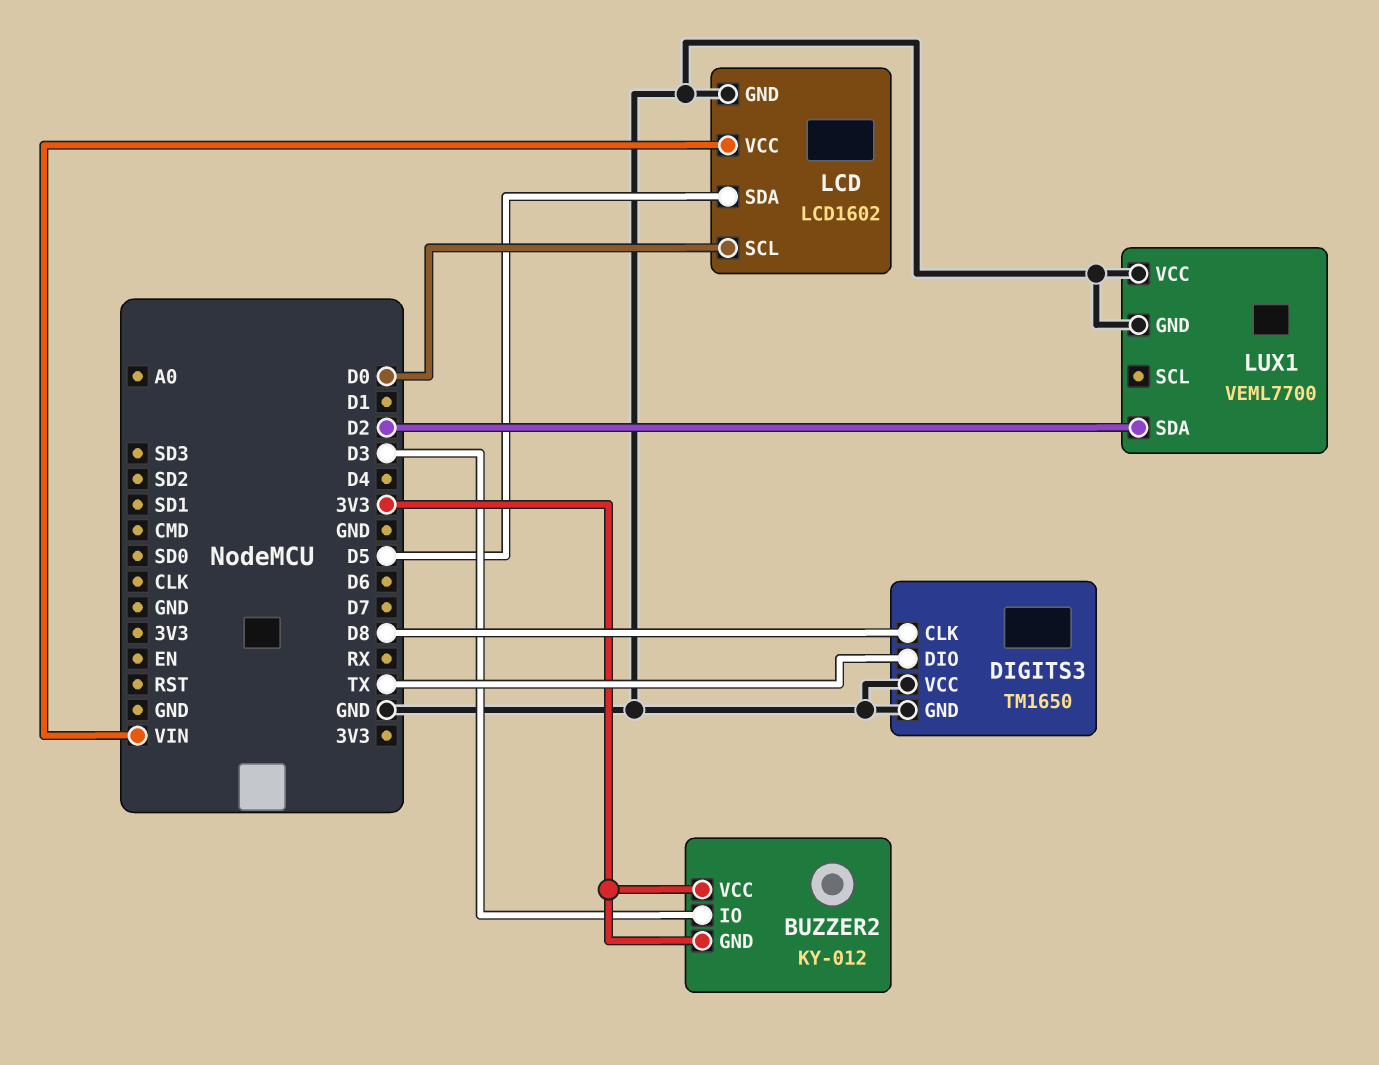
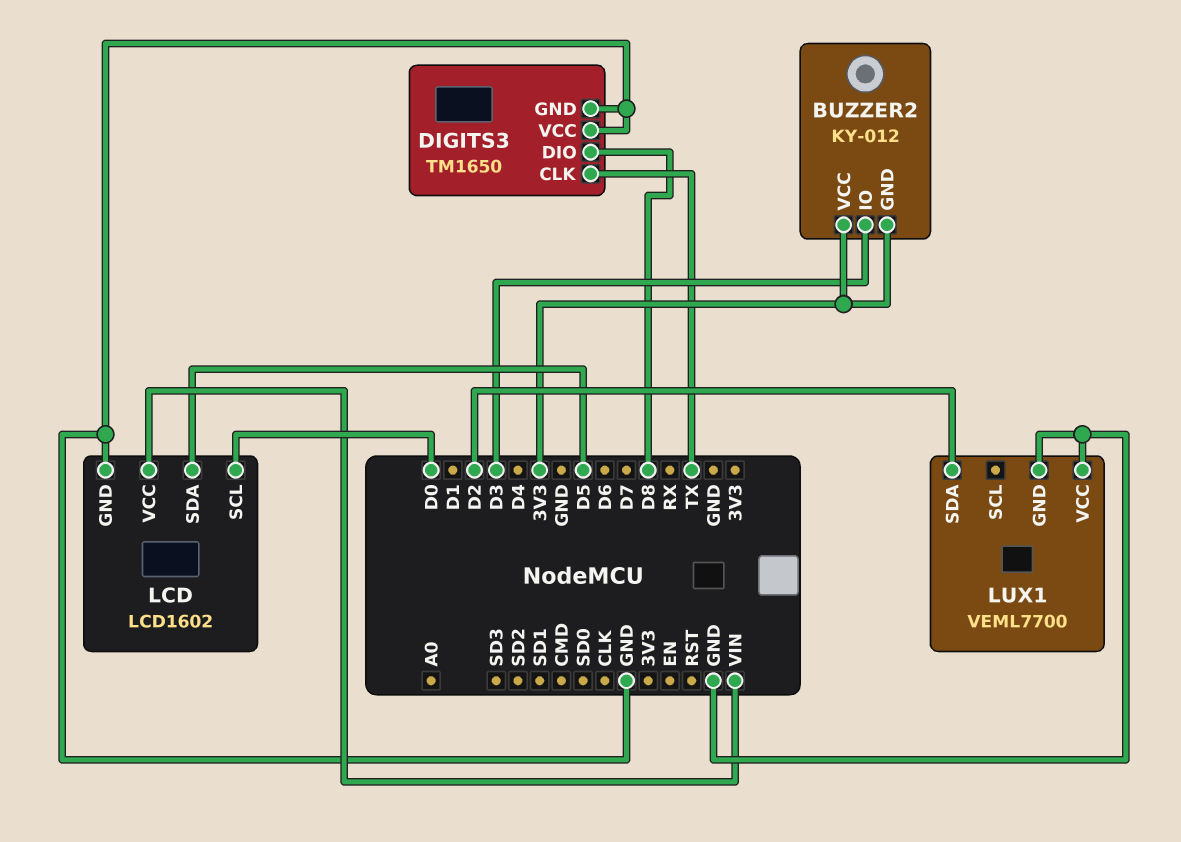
DIGITS3 pin CLK: D8 -> TX
DIGITS3 pin DIO: TX -> D8

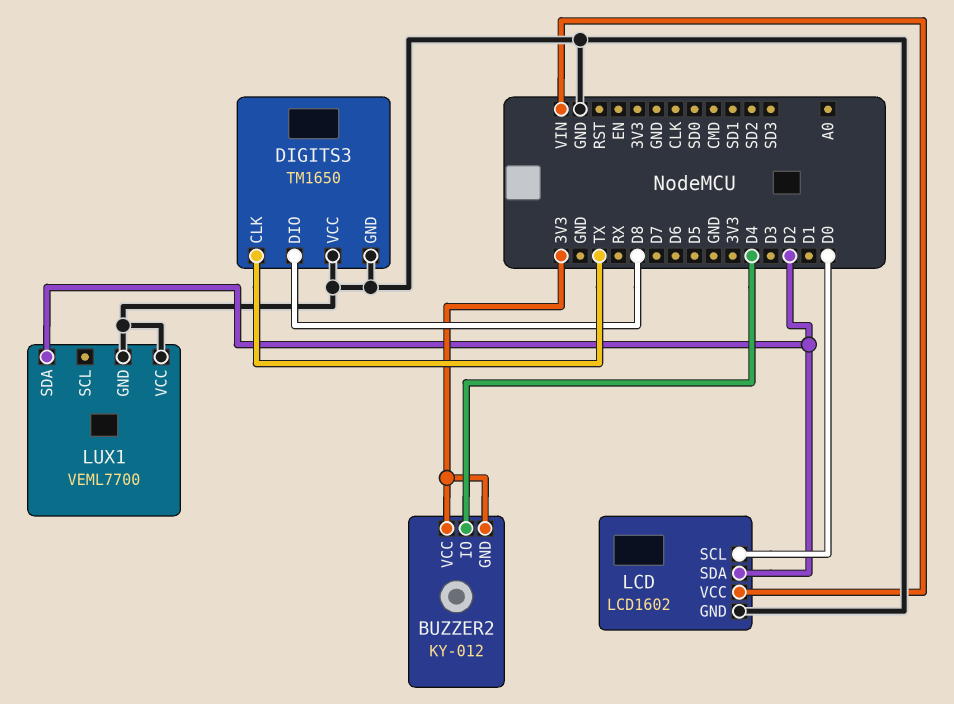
BUZZER2 pin IO: D3 -> D4
LCD pin SDA: D5 -> D2

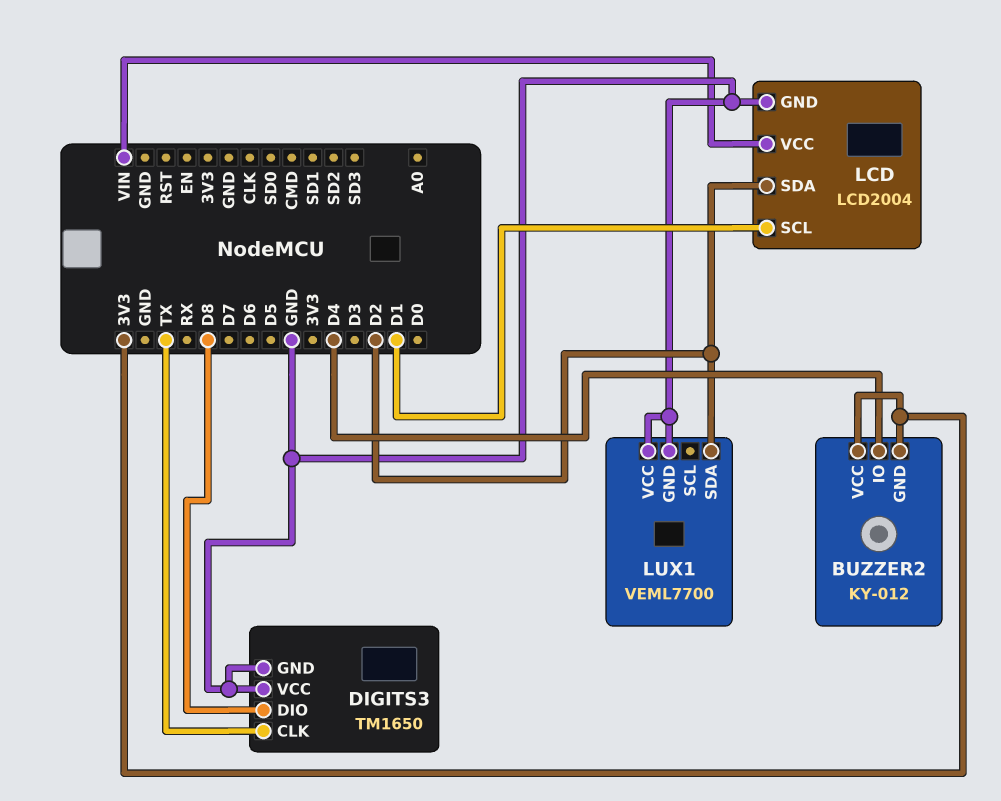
LCD: LCD1602 -> LCD2004
LCD pin SCL: D0 -> D1

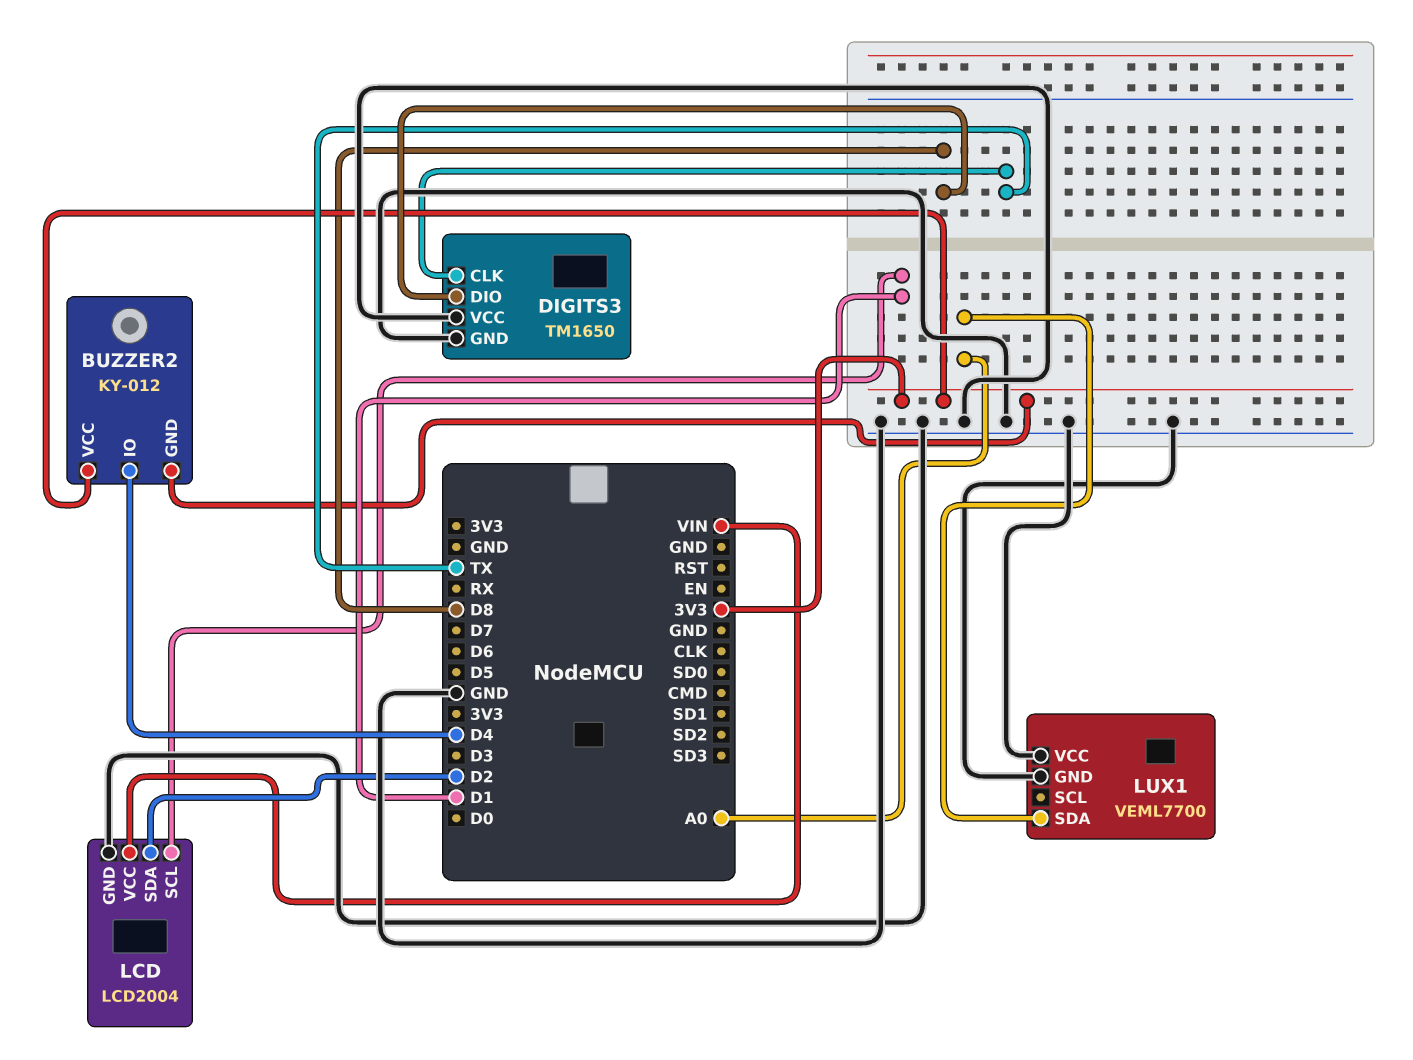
LUX1 pin SDA: D2 -> A0

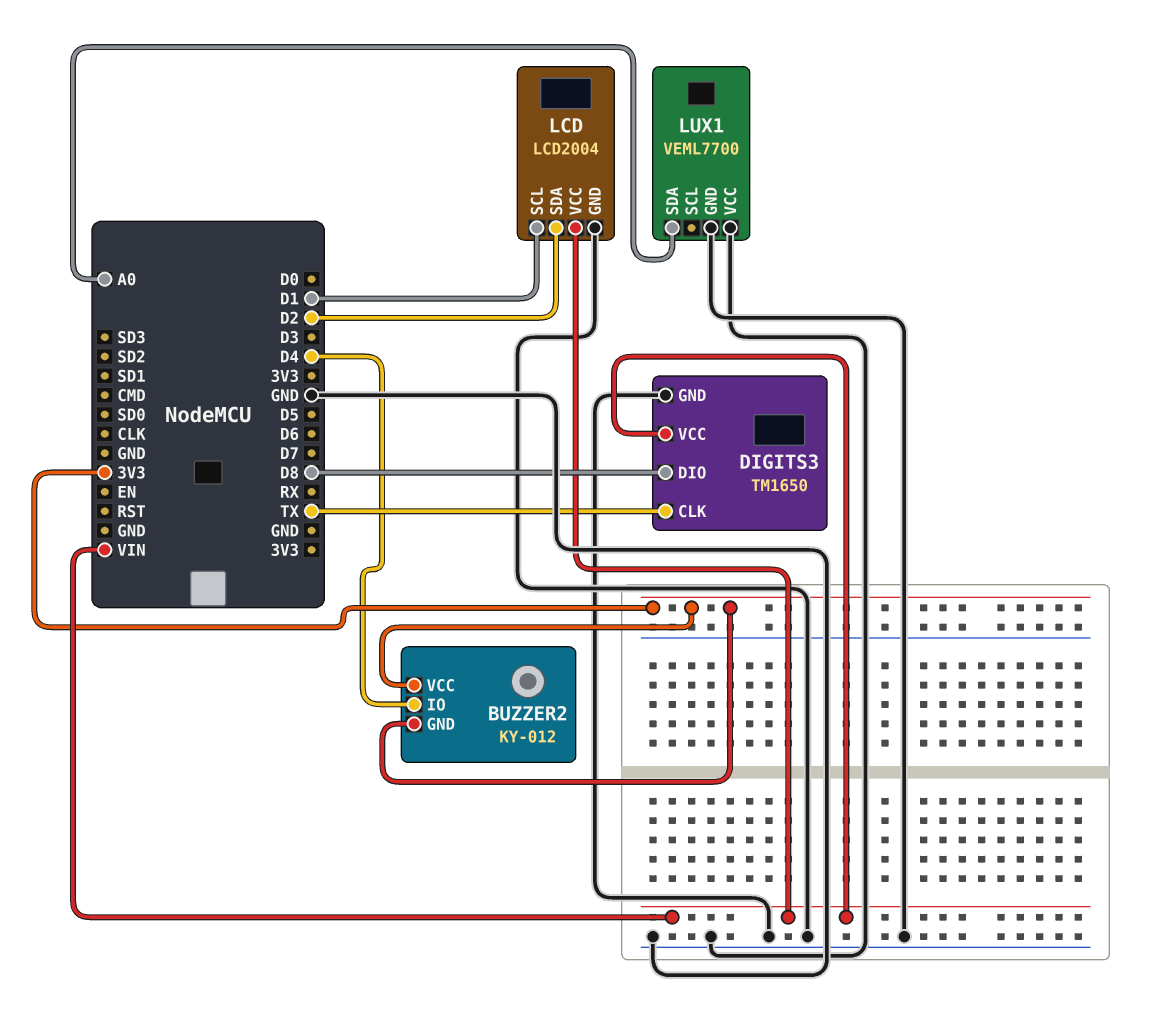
DIGITS3 pin VCC: GND -> VIN

